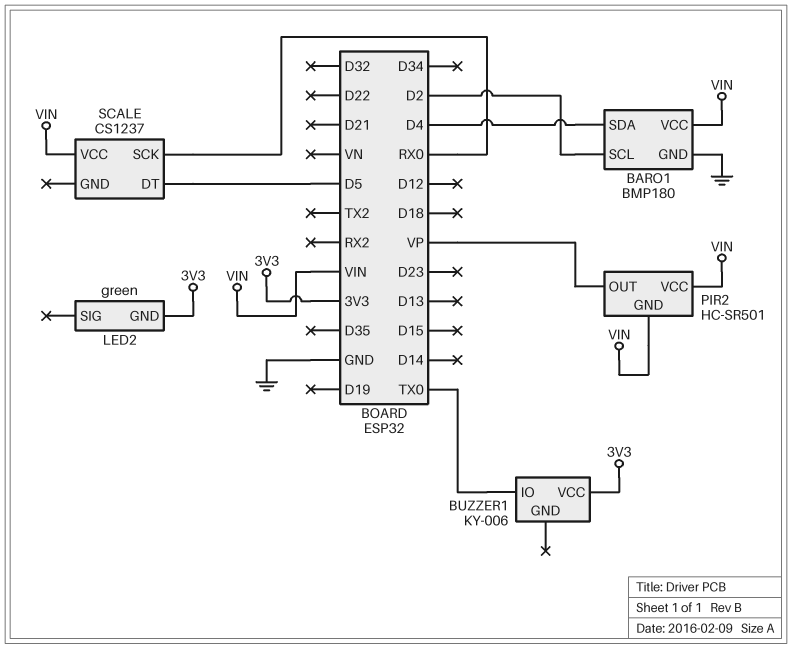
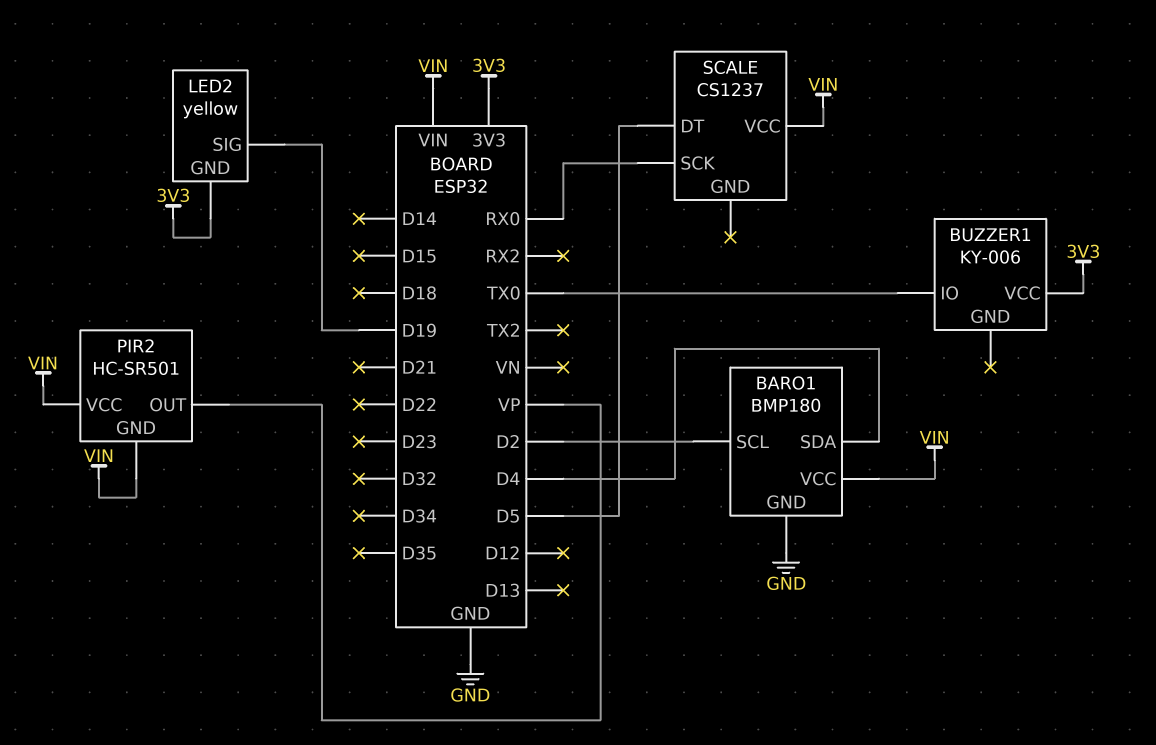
LED2: green -> yellow
LED2 pin SIG: none -> D19

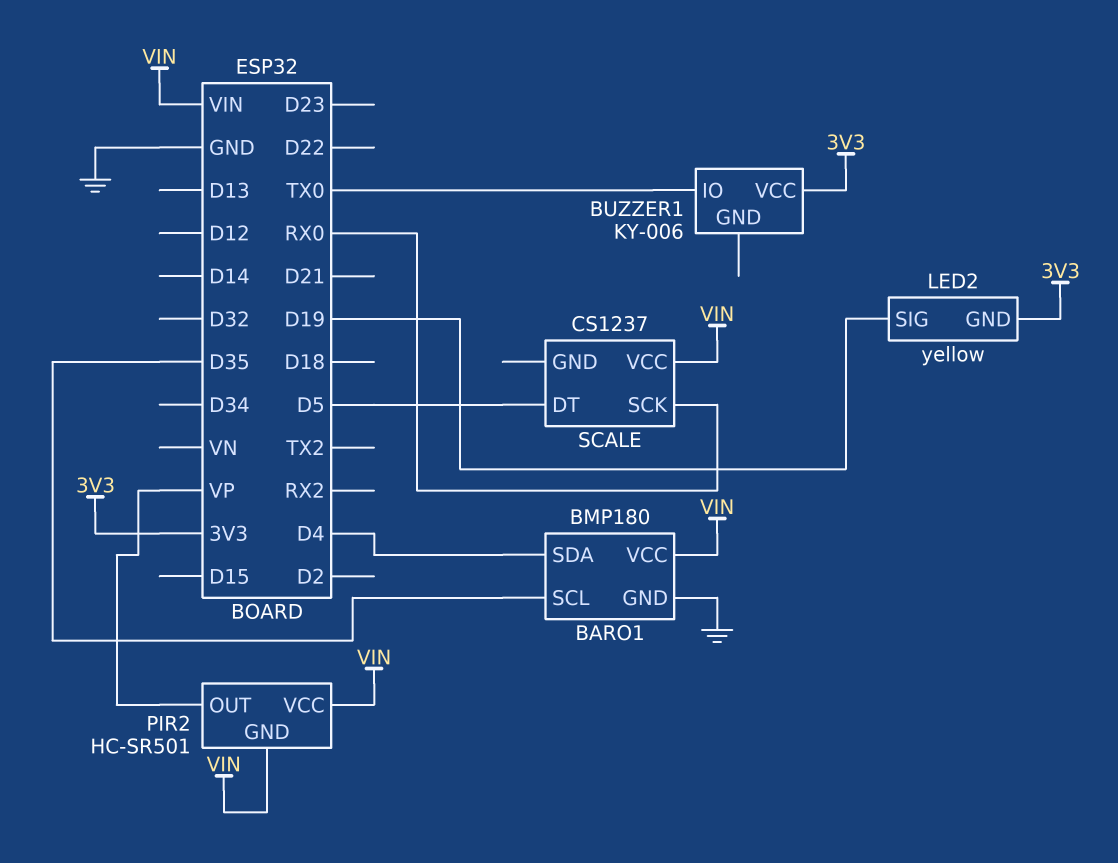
BARO1 pin SCL: D2 -> D35

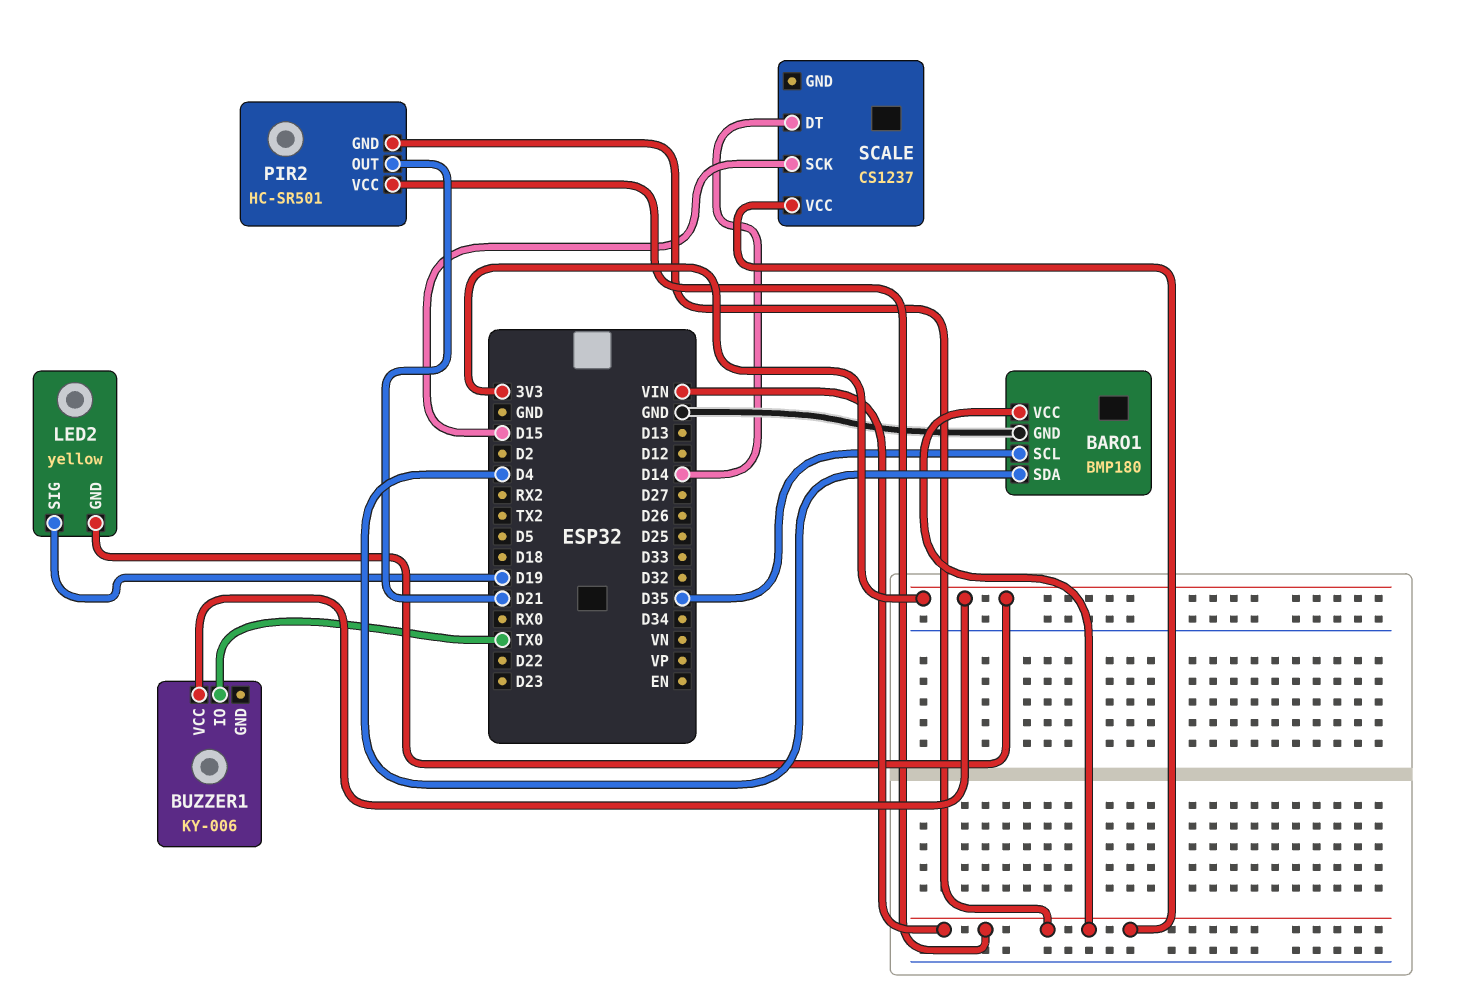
PIR2 pin OUT: VP -> D21
SCALE pin DT: D5 -> D14
SCALE pin SCK: RX0 -> D15

